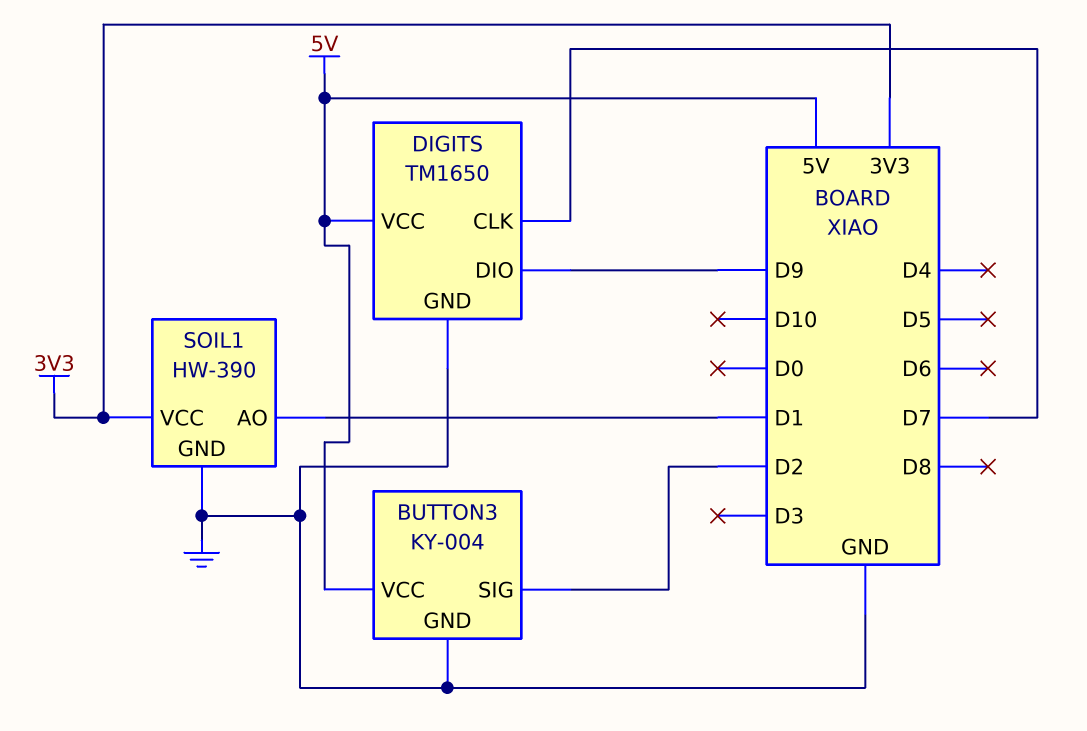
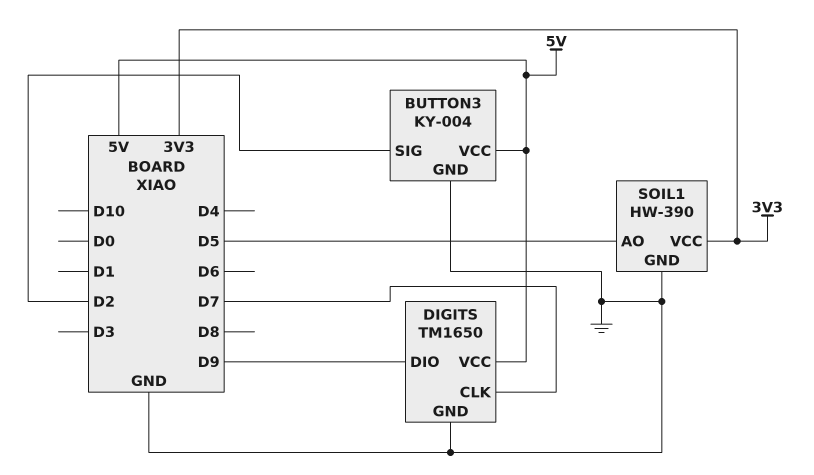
SOIL1 pin AO: D1 -> D5

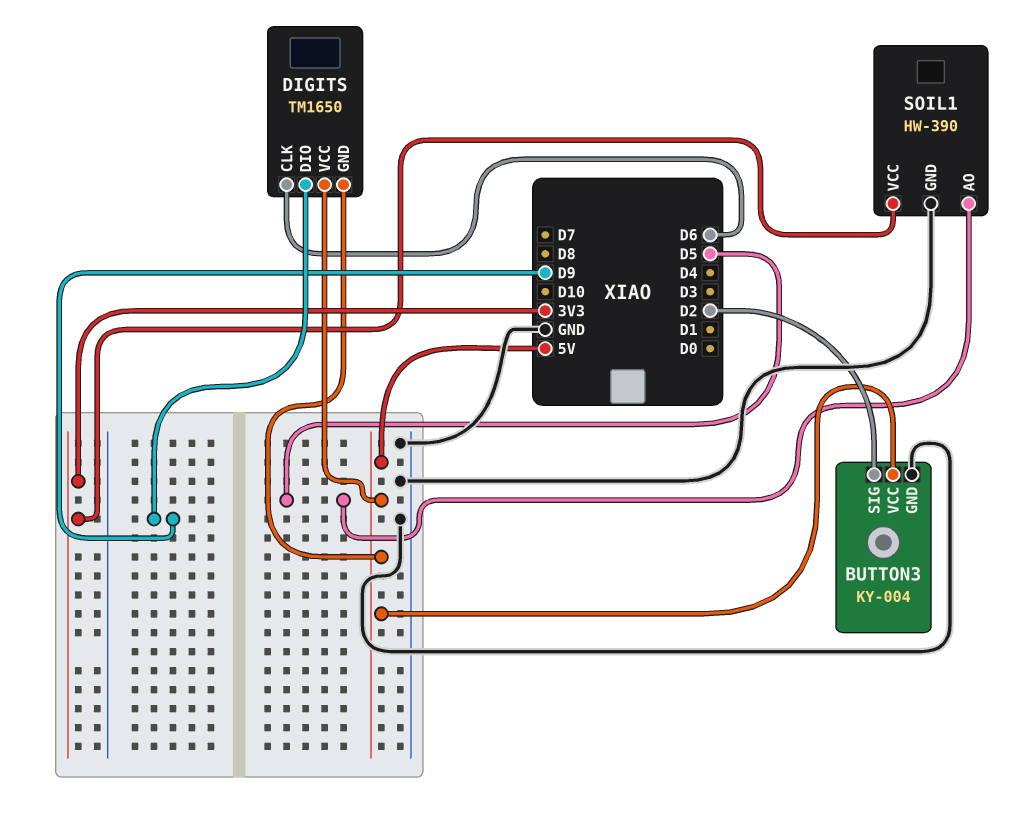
DIGITS pin CLK: D7 -> D6
DIGITS pin GND: GND -> 5V

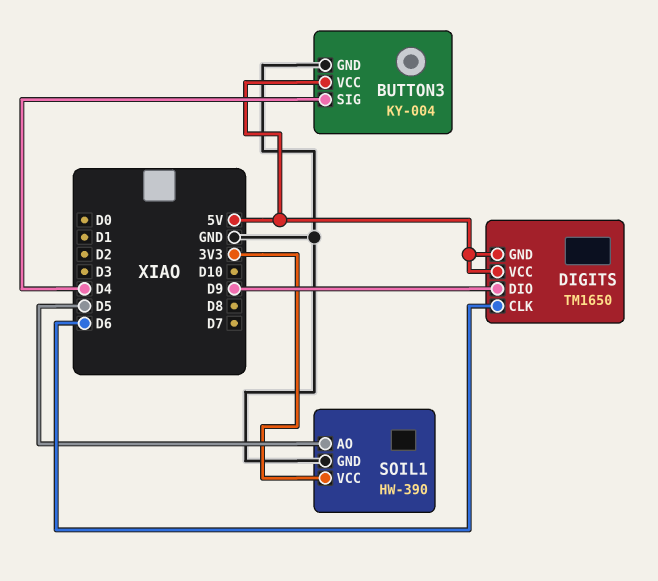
BUTTON3 pin SIG: D2 -> D4

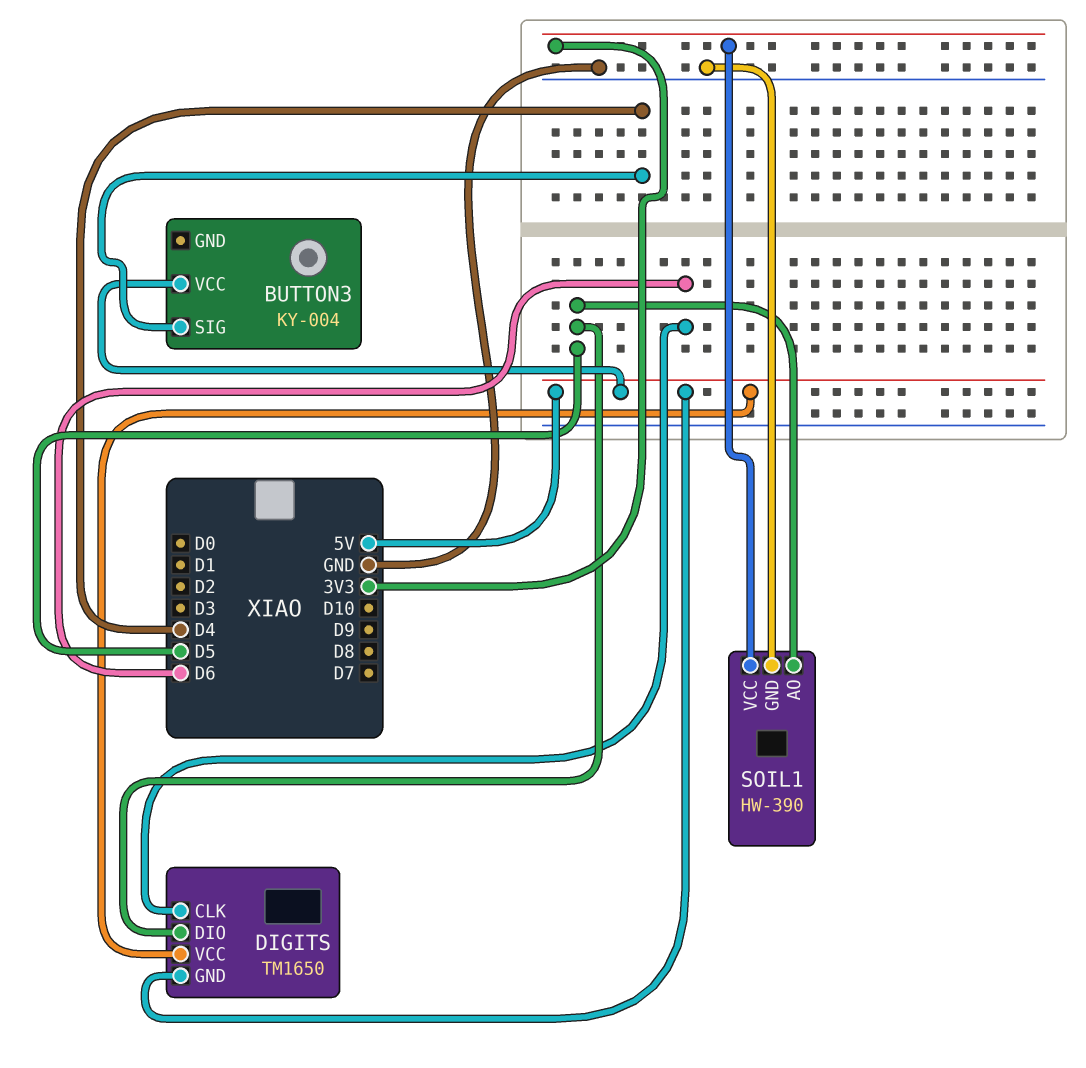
BUTTON3 pin GND: GND -> none
DIGITS pin DIO: D9 -> D5

